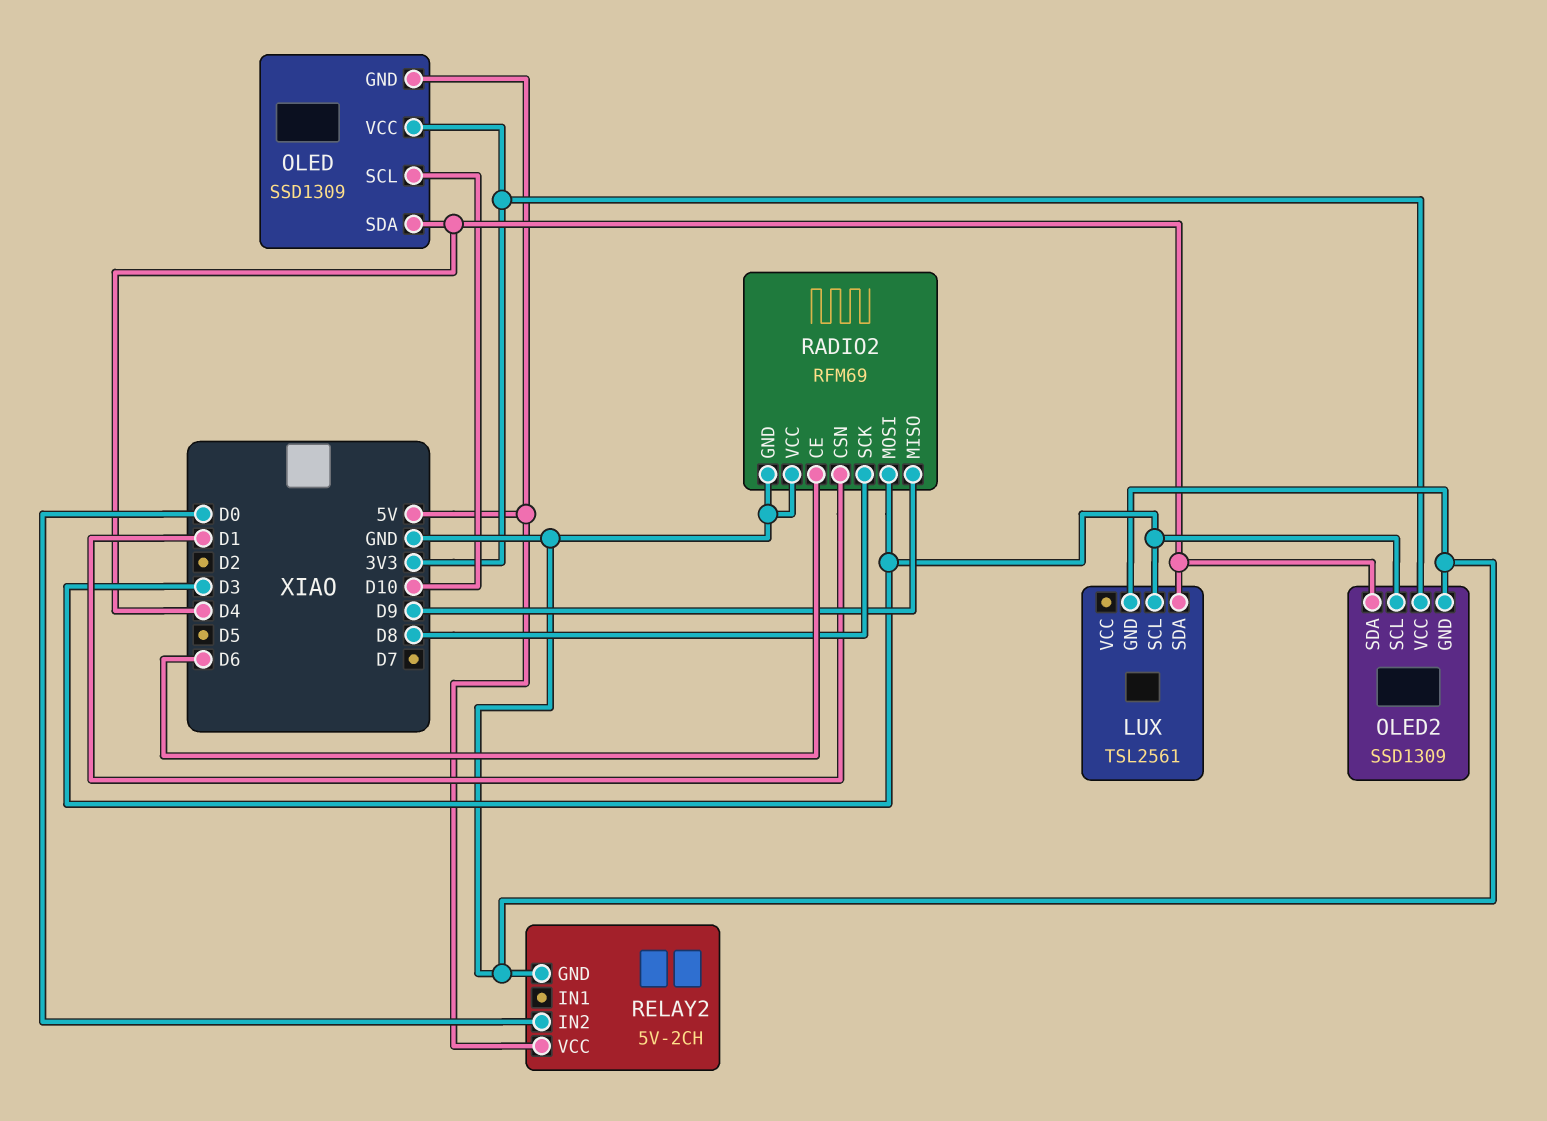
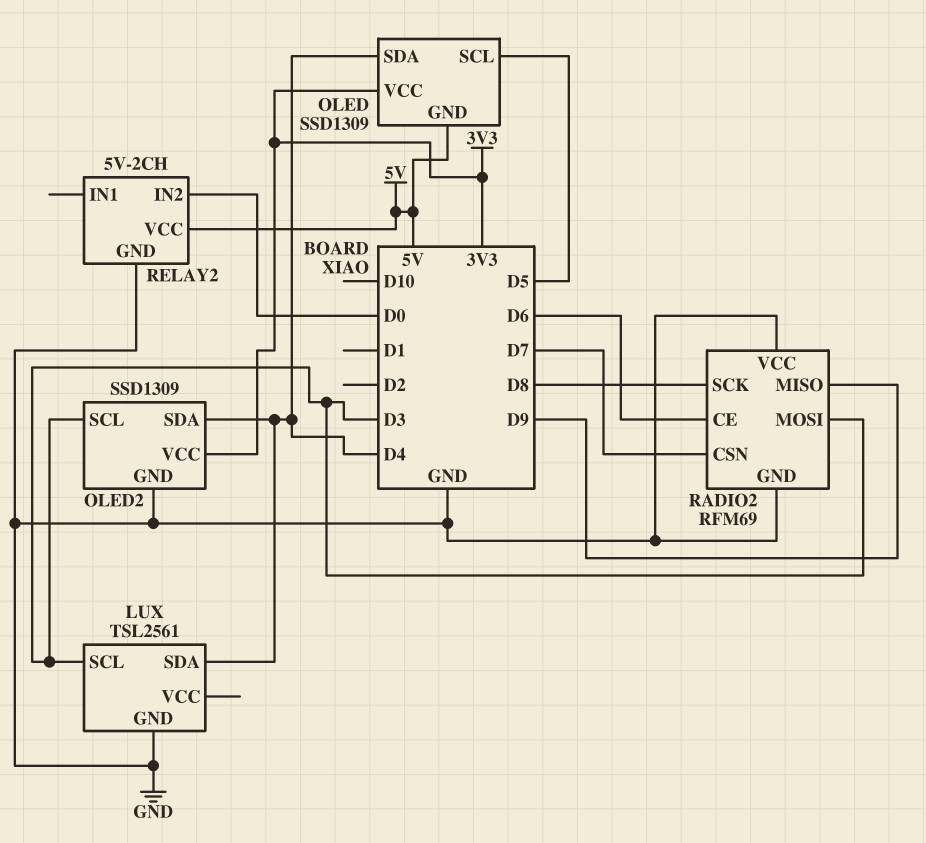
OLED pin SCL: D10 -> D5
RADIO2 pin CSN: D1 -> D7

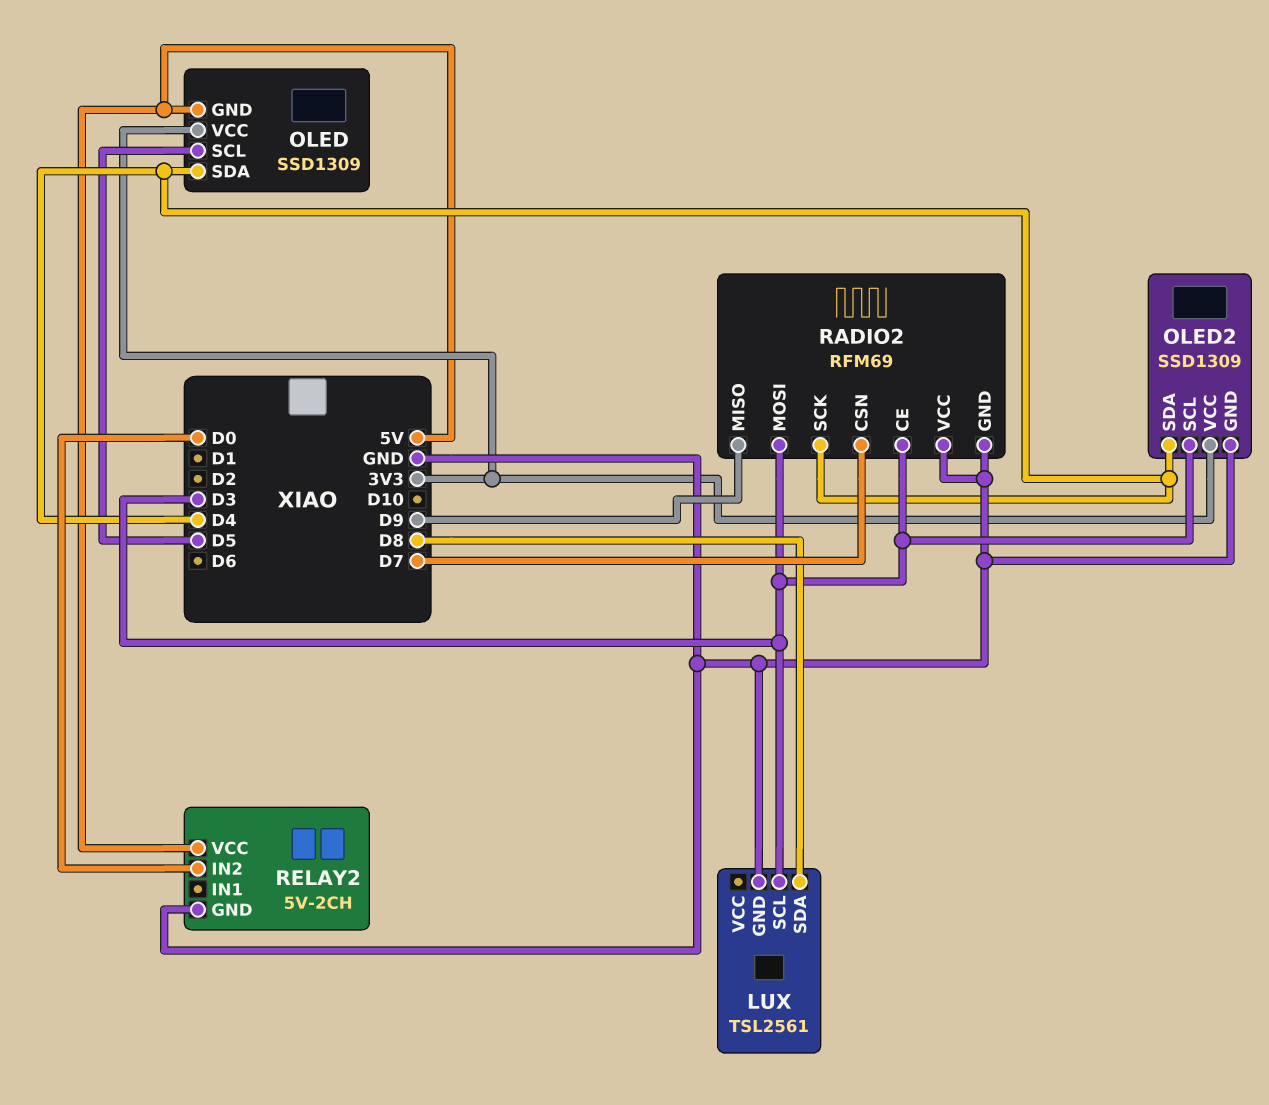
LUX pin SDA: D4 -> D8
RADIO2 pin CE: D6 -> D3
RADIO2 pin SCK: D8 -> D4

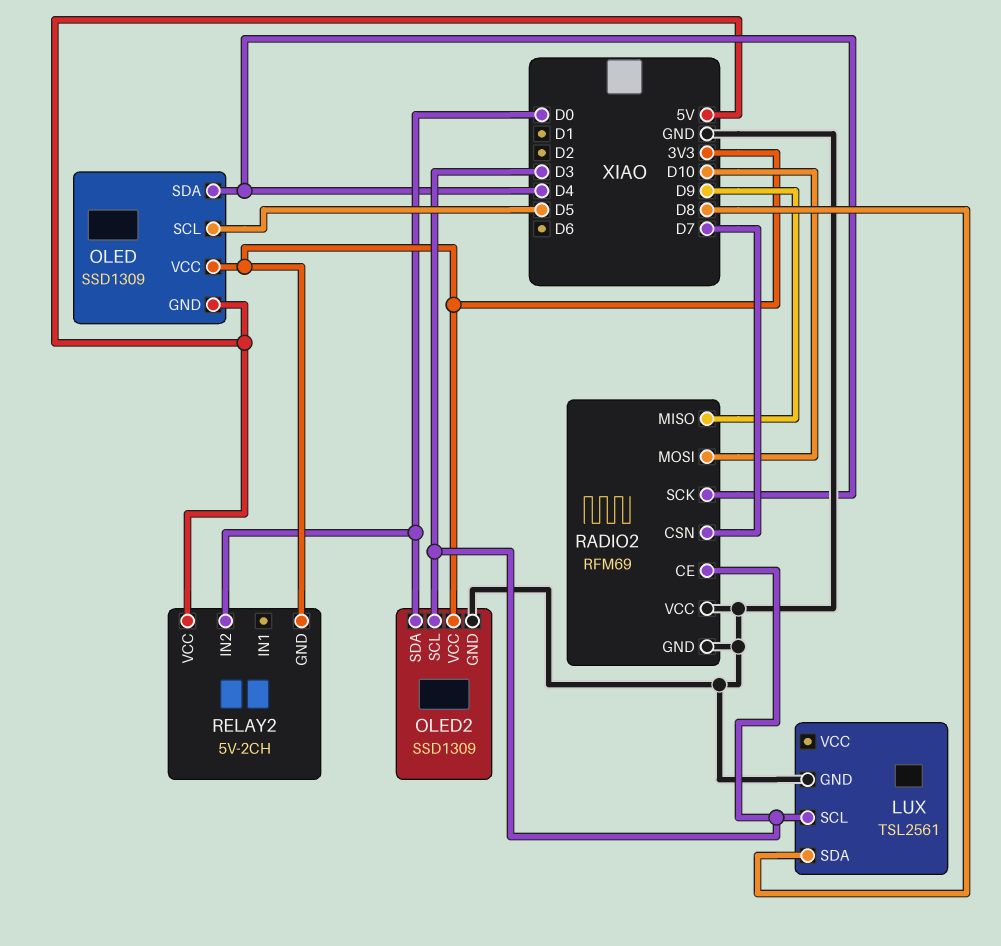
OLED2 pin SDA: D4 -> D0
RADIO2 pin MOSI: D3 -> D10
RELAY2 pin GND: GND -> 3V3

